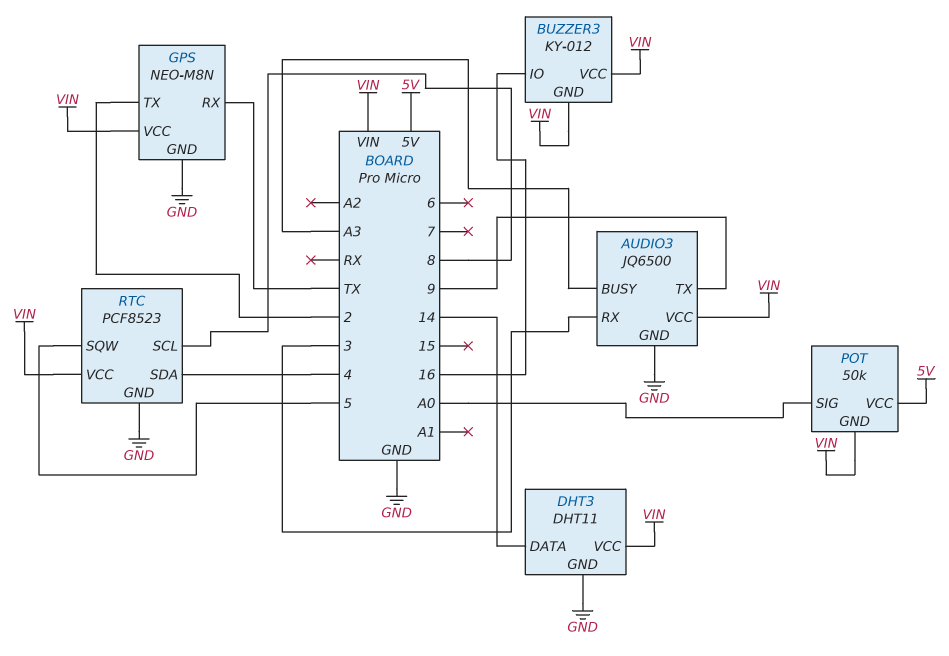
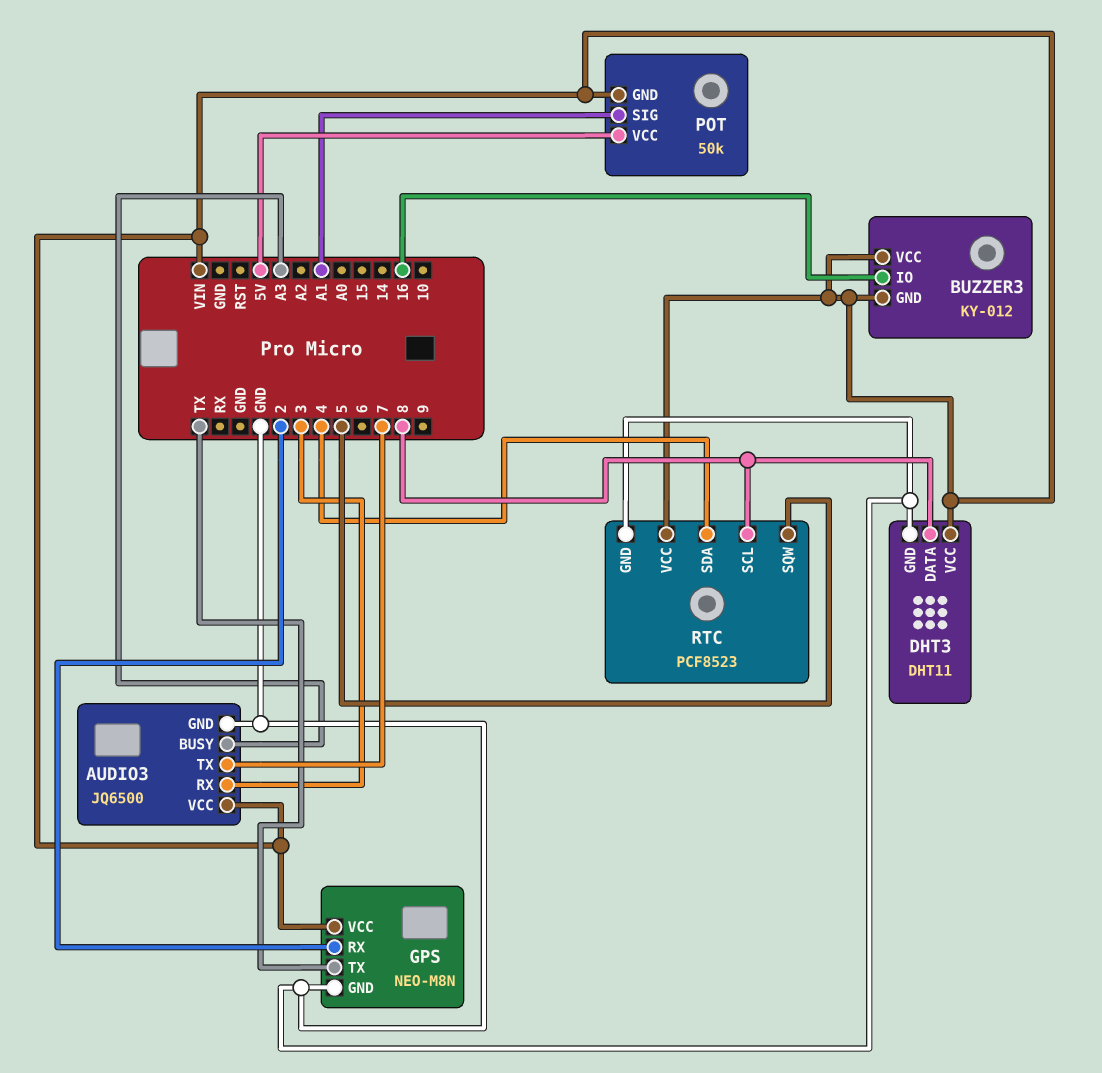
AUDIO3 pin TX: 9 -> 7
DHT3 pin DATA: 14 -> 8
GPS pin RX: TX -> 2
GPS pin TX: 2 -> TX
POT pin SIG: A0 -> A1

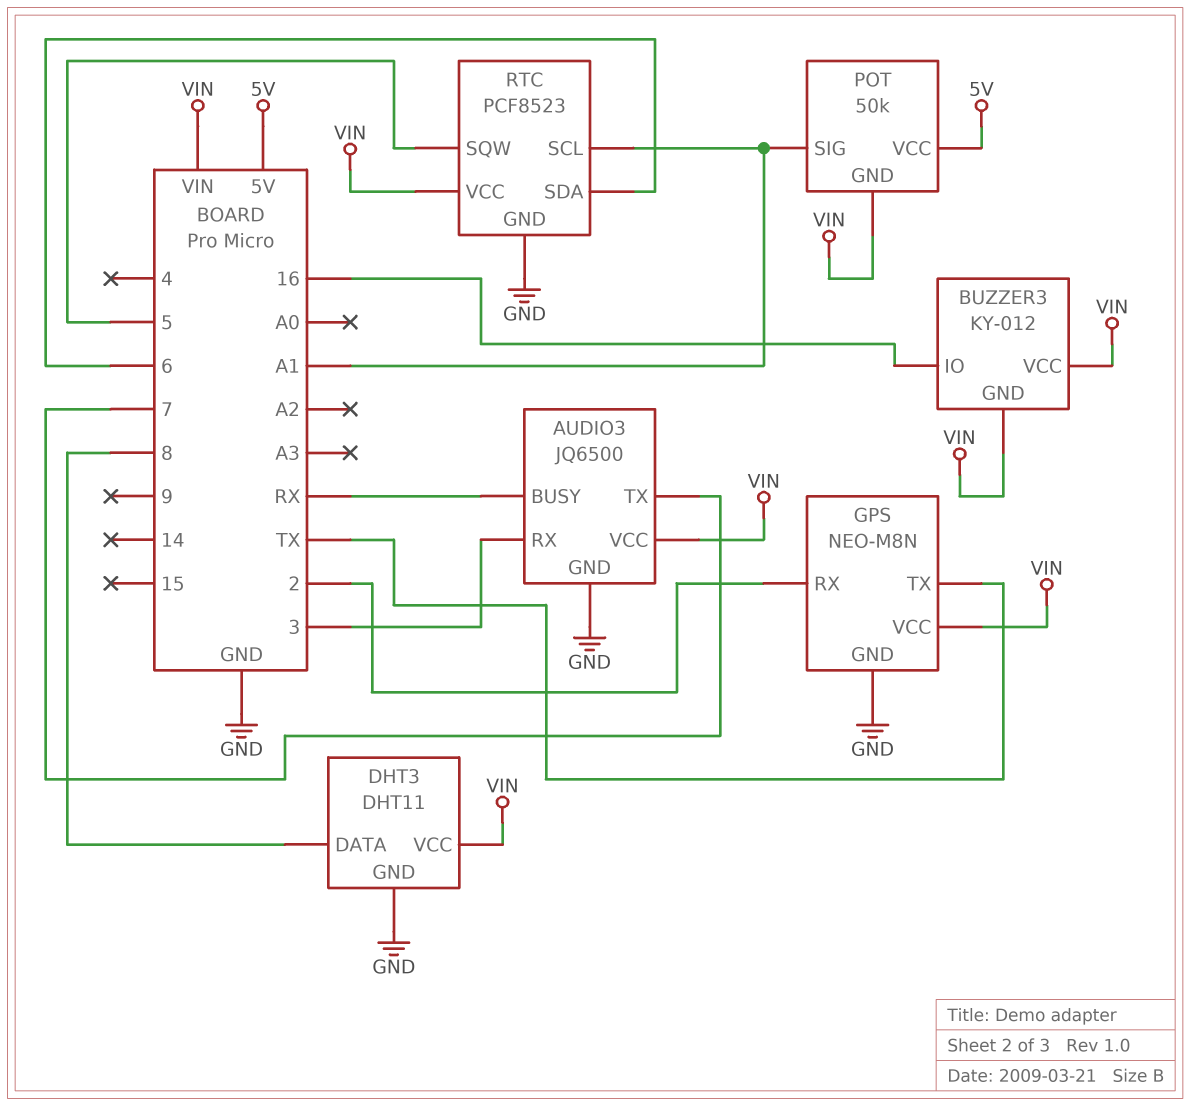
AUDIO3 pin BUSY: A3 -> RX
RTC pin SCL: 8 -> A1
RTC pin SDA: 4 -> 6

